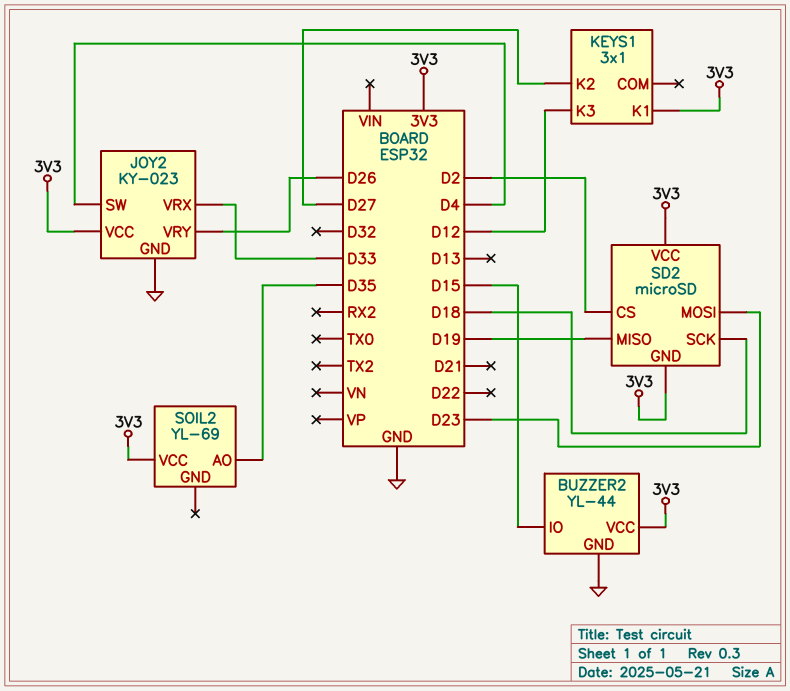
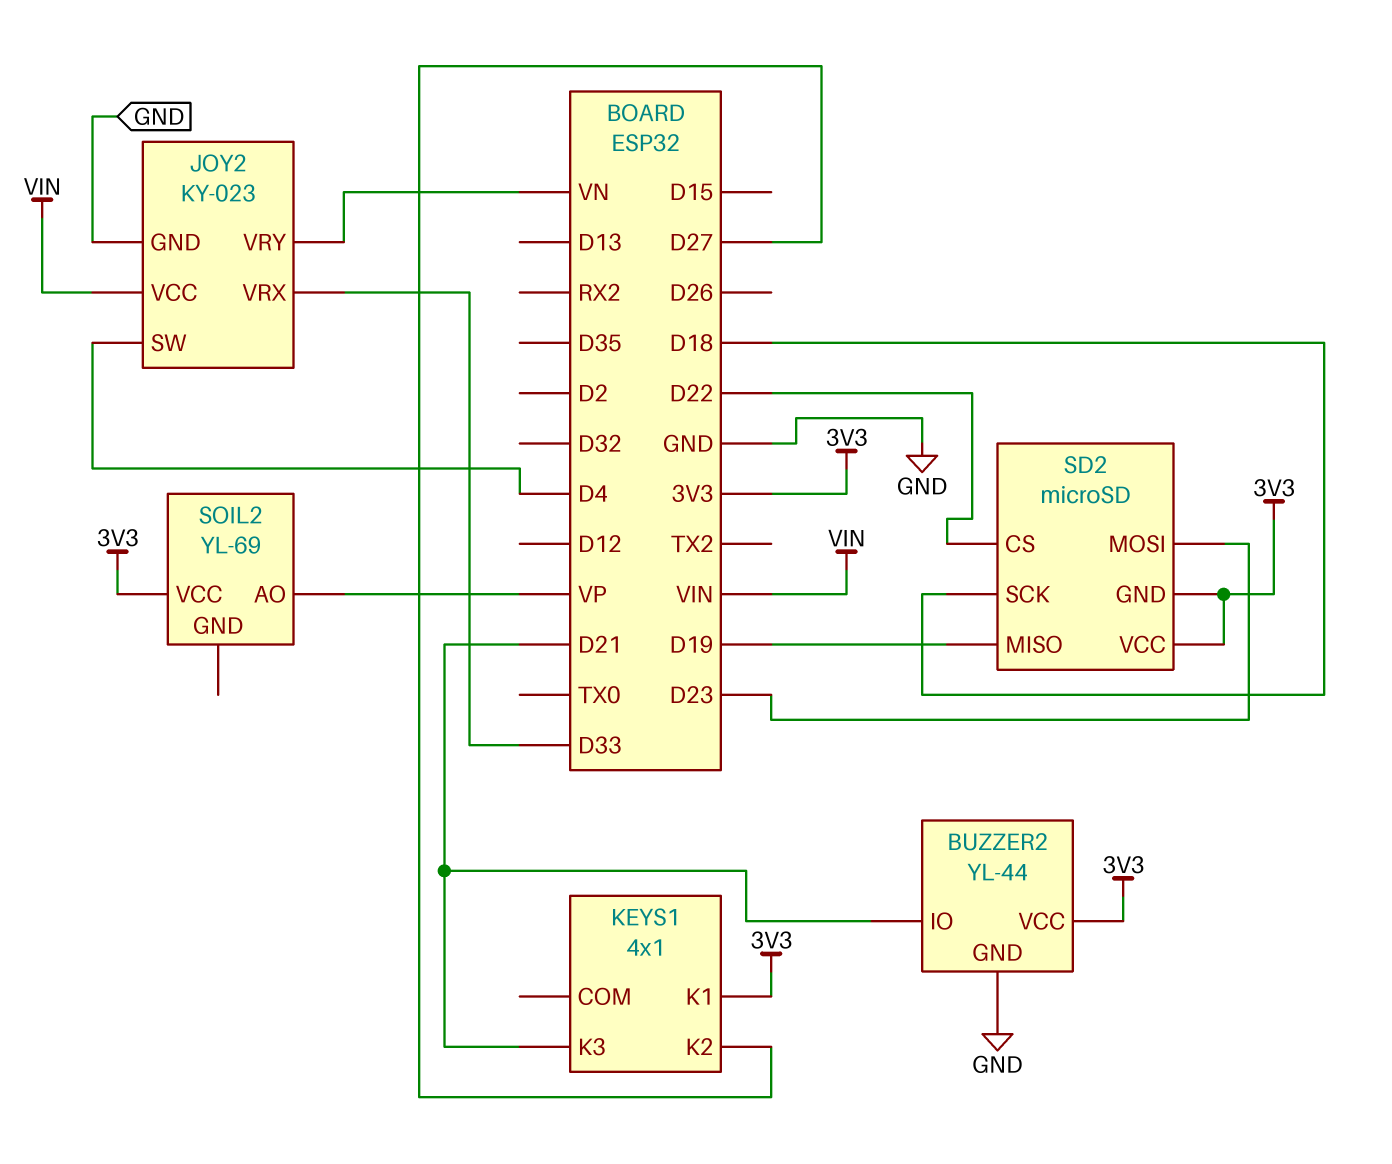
BUZZER2 pin IO: D15 -> D21
JOY2 pin VCC: 3V3 -> VIN
JOY2 pin VRY: D26 -> VN
KEYS1: 3x1 -> 4x1
KEYS1 pin K3: D12 -> D21
SD2 pin CS: D2 -> D22
SOIL2 pin AO: D35 -> VP

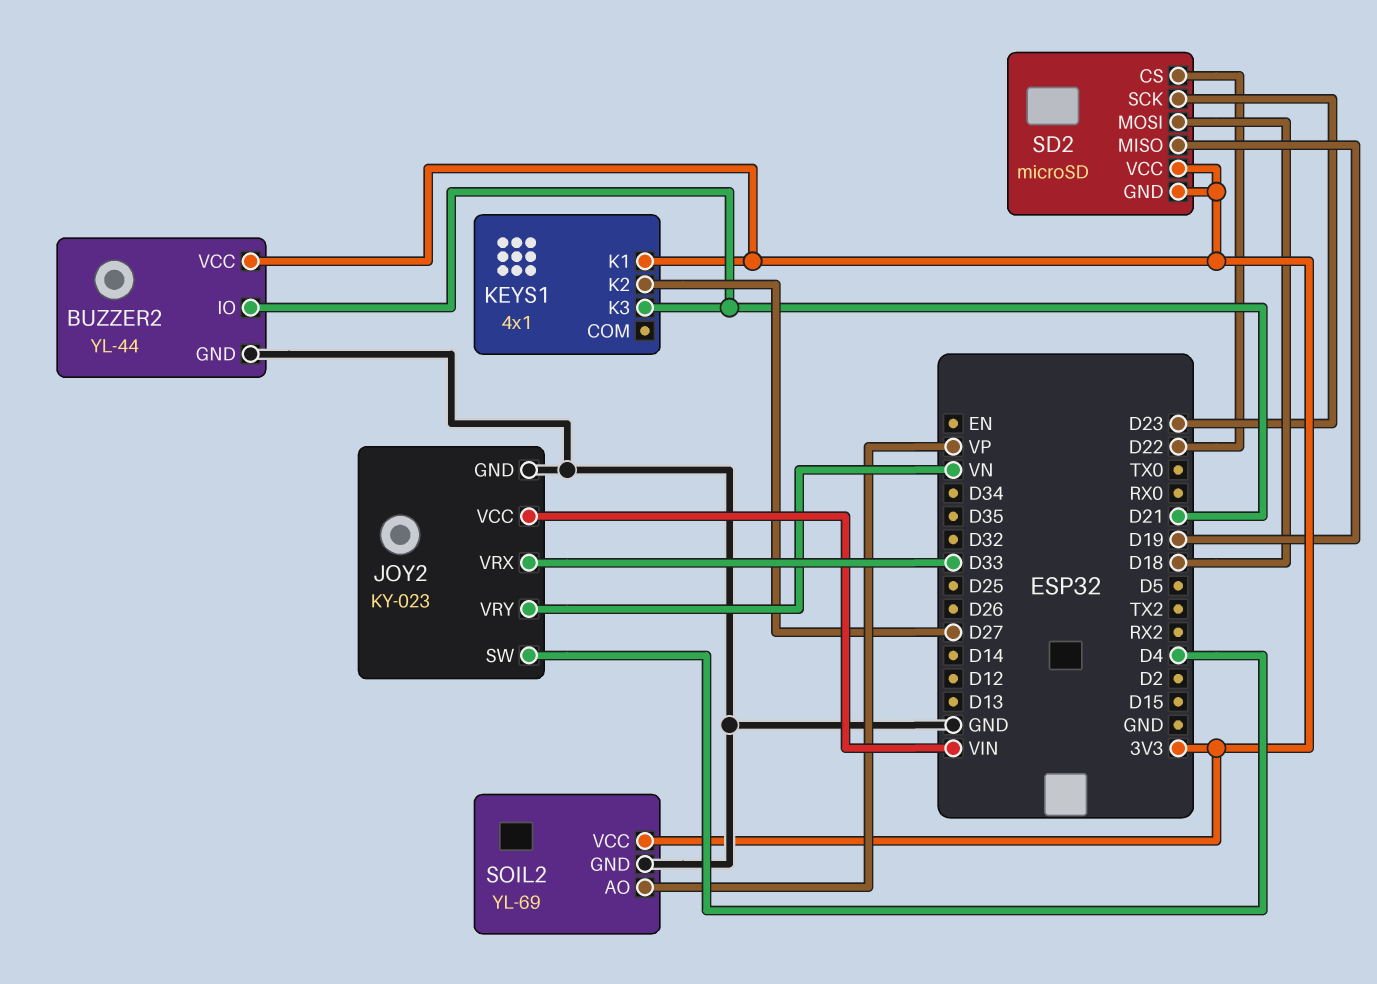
SD2 pin MOSI: D23 -> D18
SD2 pin SCK: D18 -> D23
SOIL2 pin GND: none -> GND

